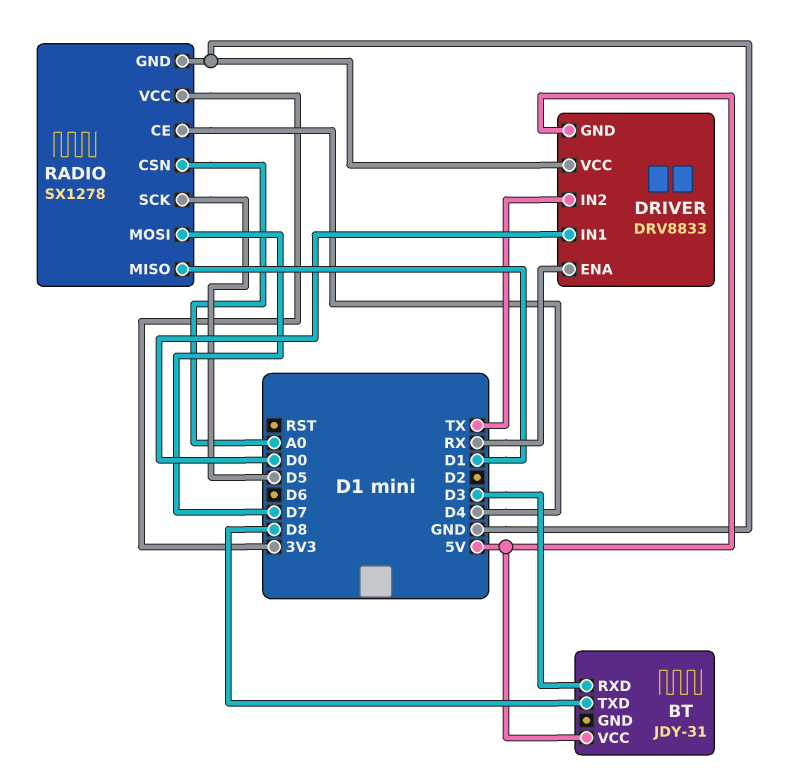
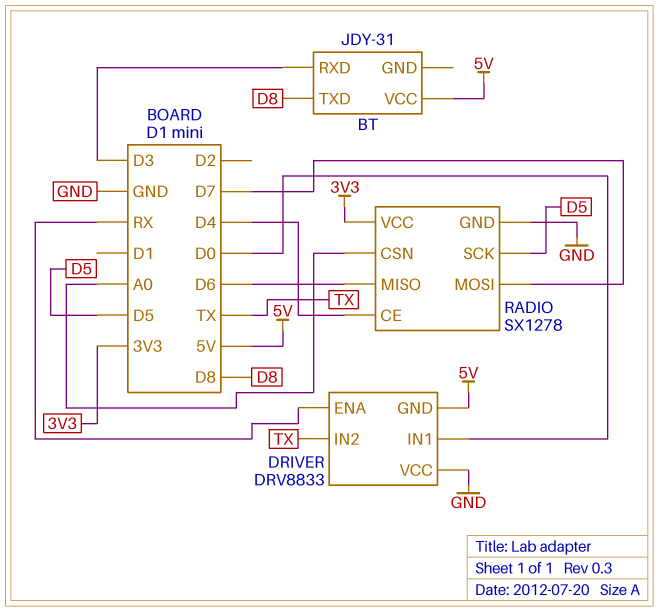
RADIO pin MISO: D1 -> D6

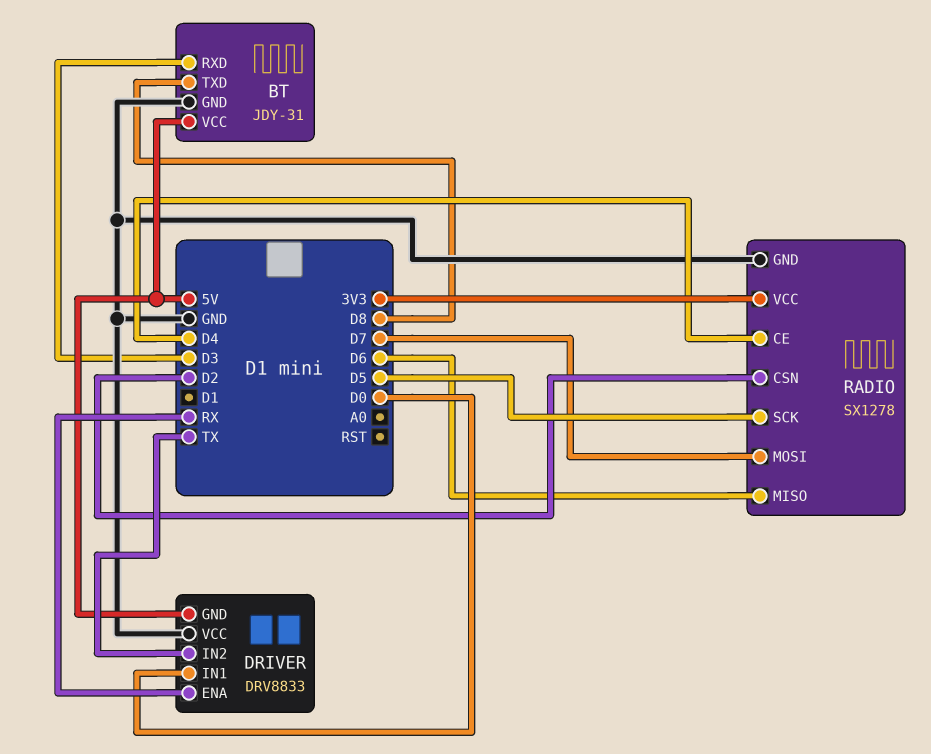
BT pin GND: none -> GND
RADIO pin CSN: A0 -> D2

